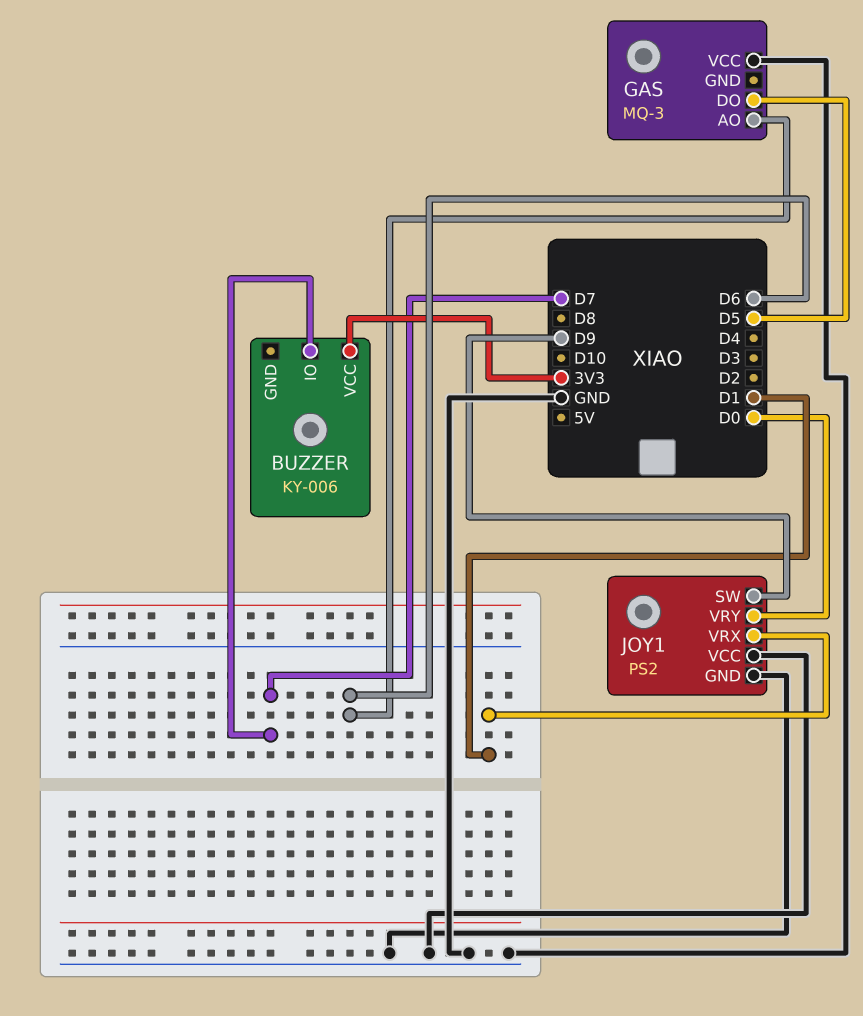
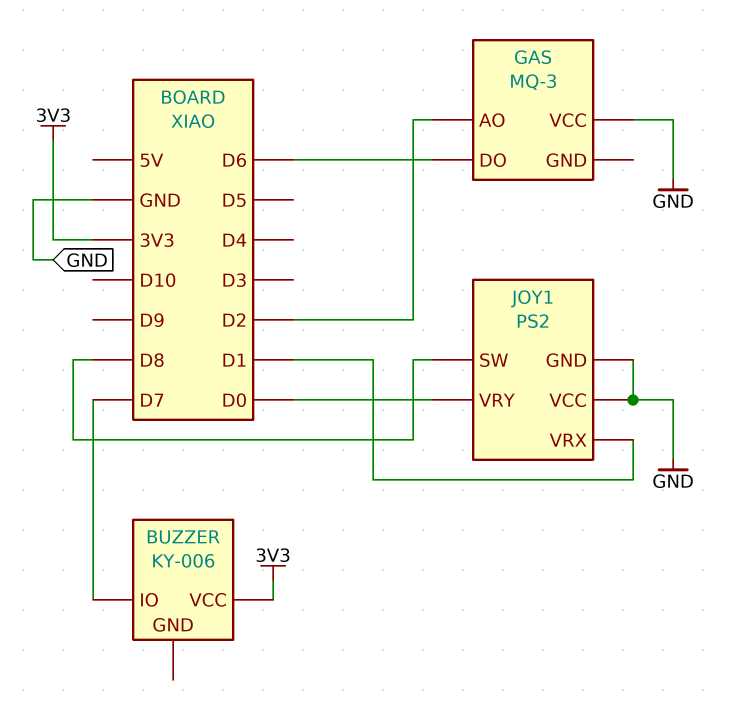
GAS pin AO: D6 -> D2
GAS pin DO: D5 -> D6
JOY1 pin SW: D9 -> D8

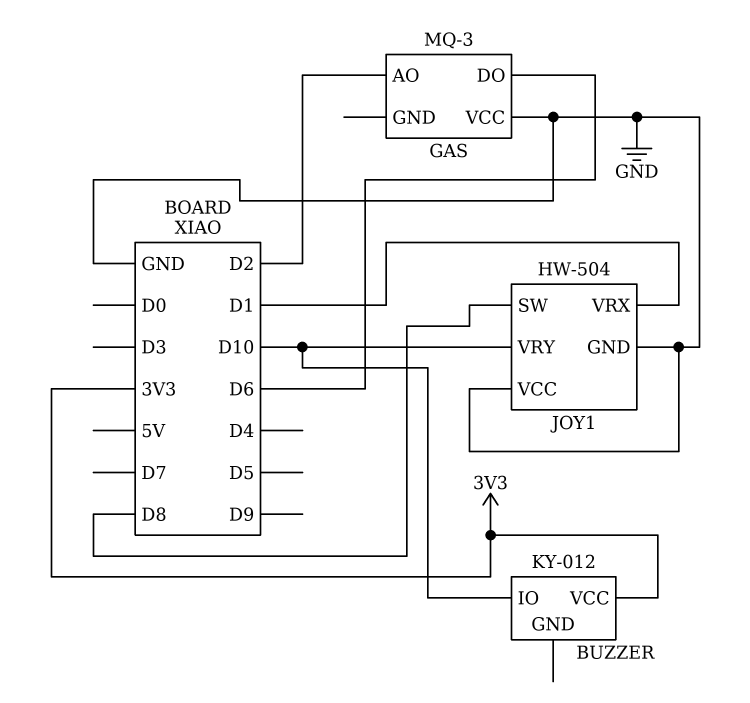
BUZZER: KY-006 -> KY-012
BUZZER pin IO: D7 -> D10
JOY1: PS2 -> HW-504
JOY1 pin VRY: D0 -> D10

